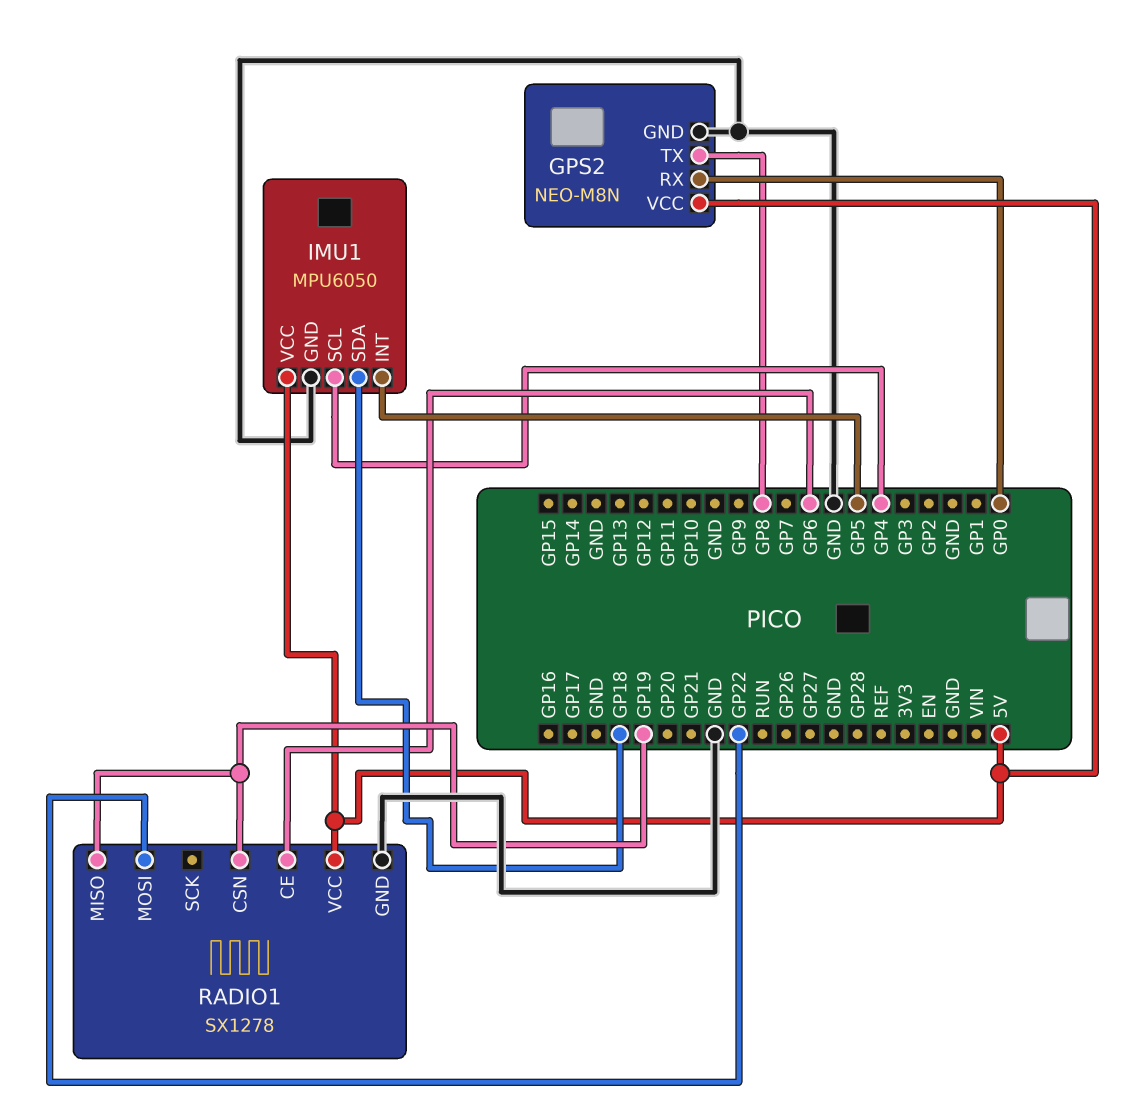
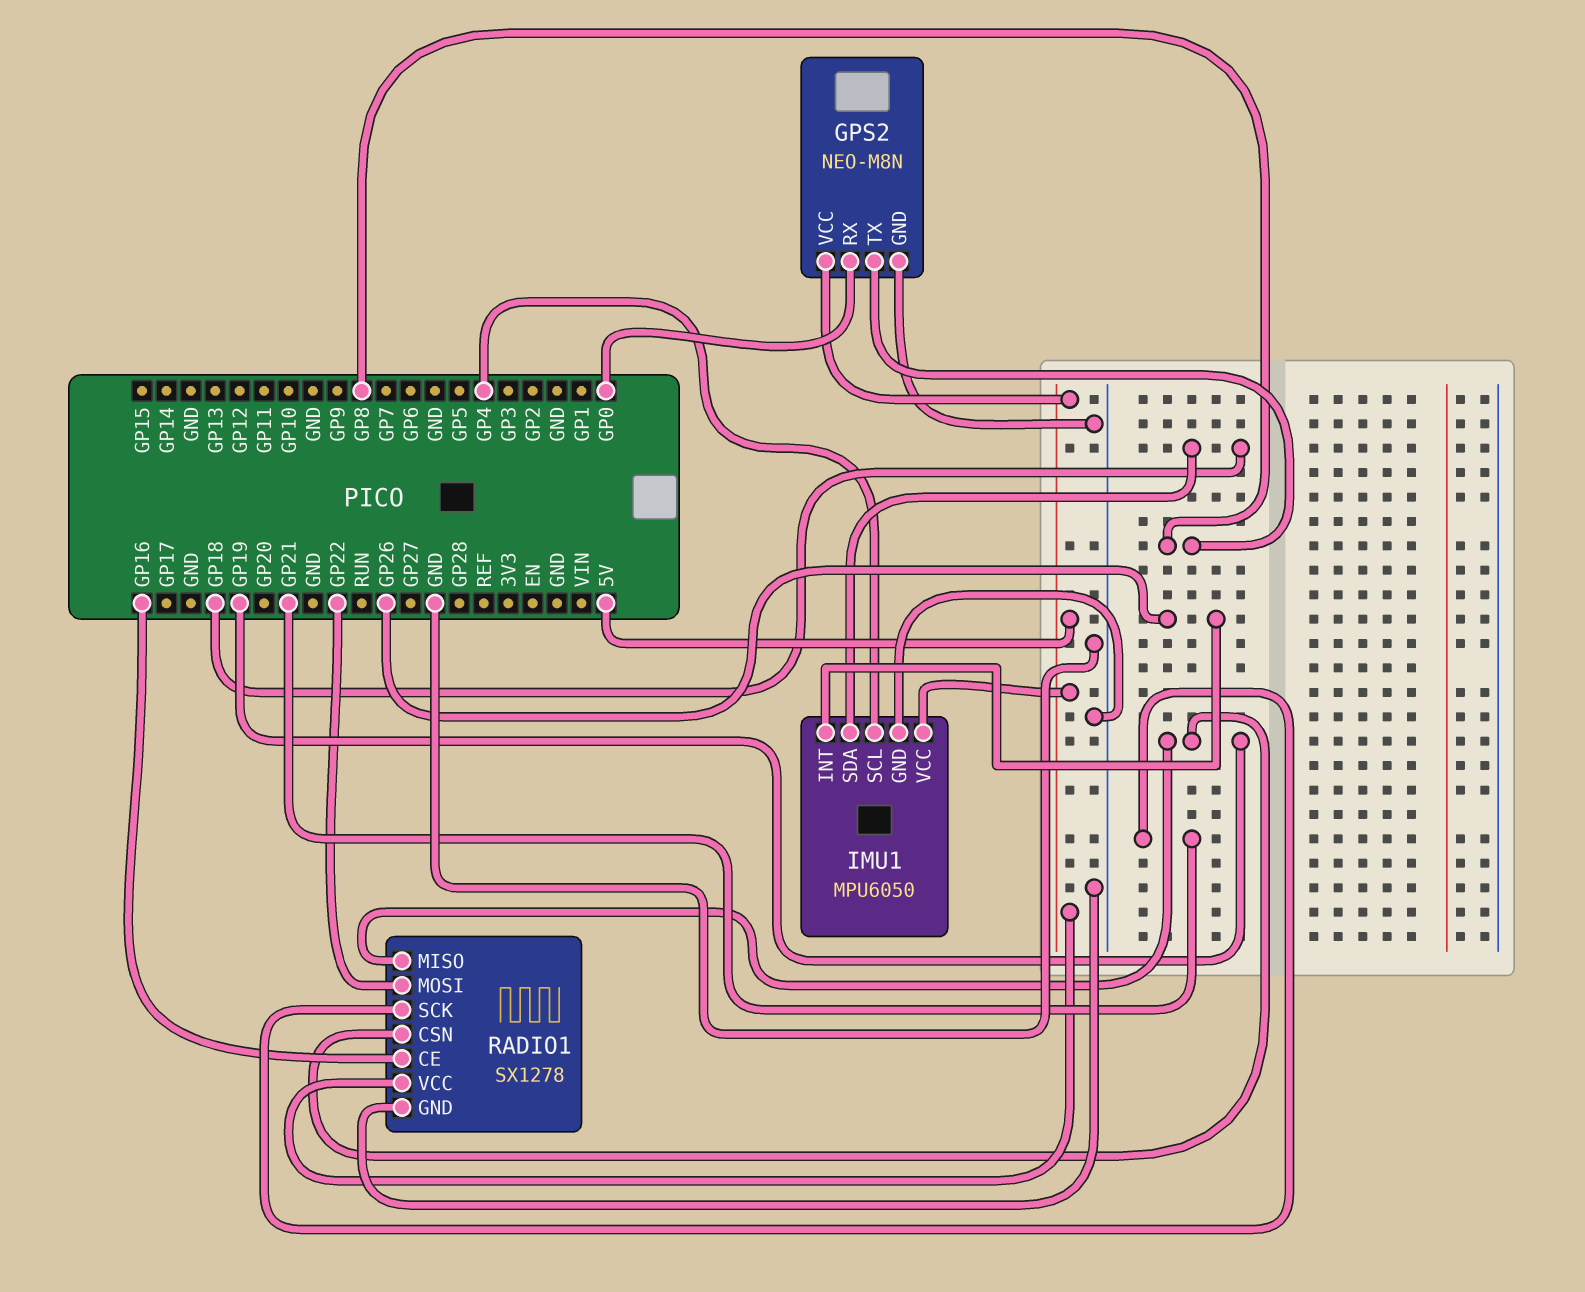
IMU1 pin INT: GP5 -> GP26
RADIO1 pin CE: GP6 -> GP16
RADIO1 pin SCK: none -> GP21

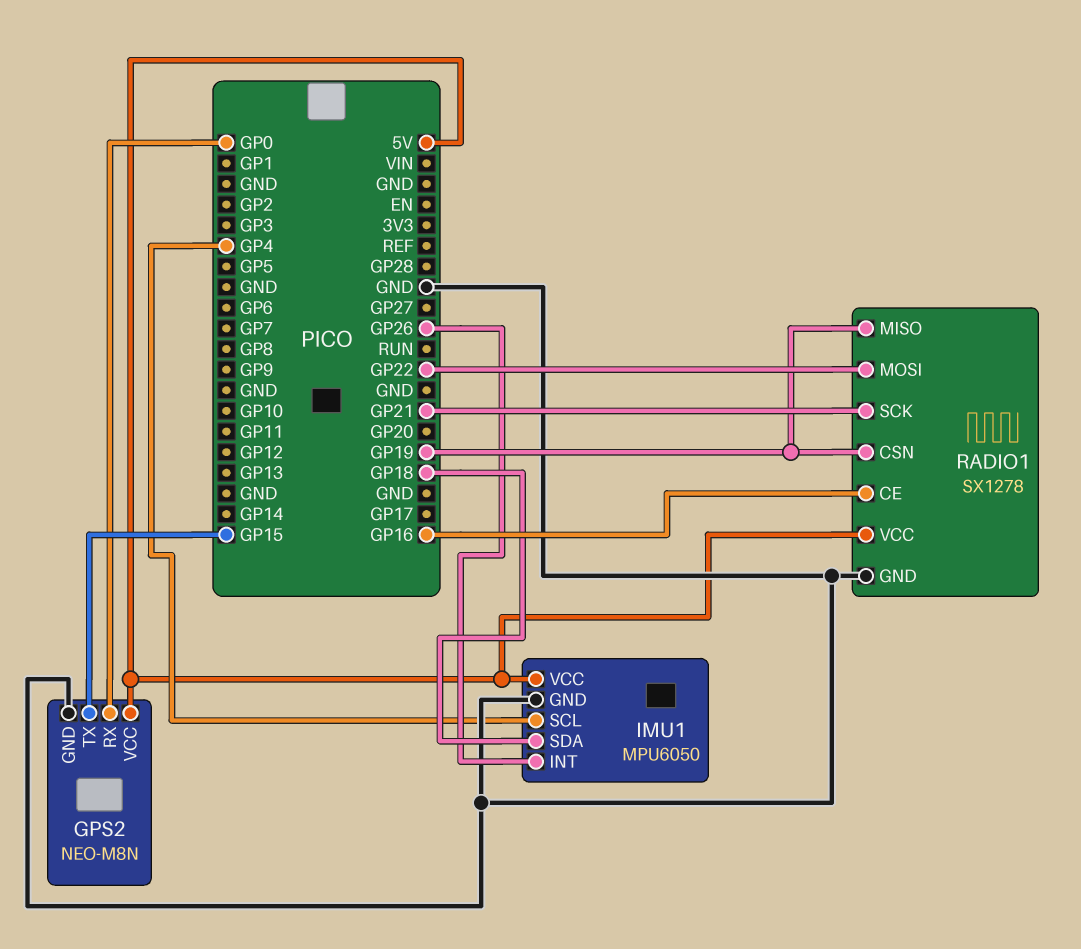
GPS2 pin TX: GP8 -> GP15

